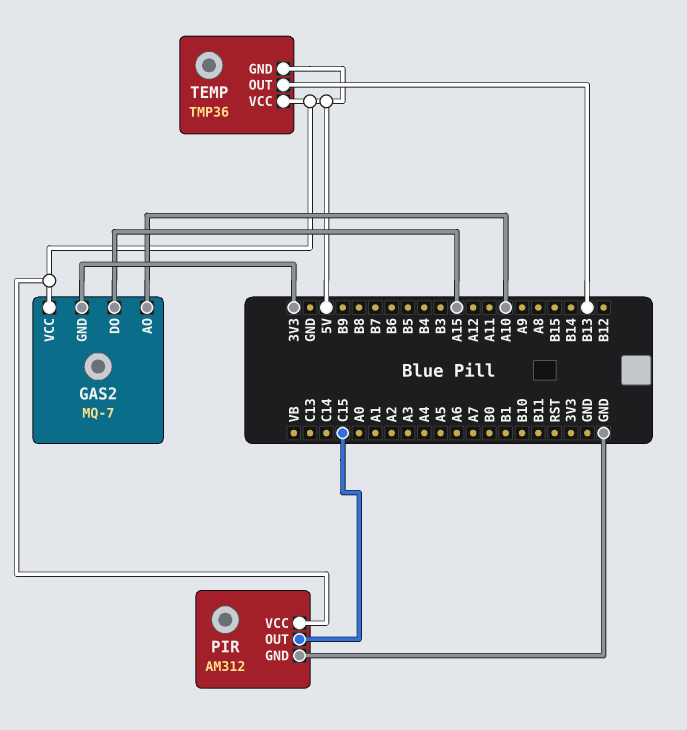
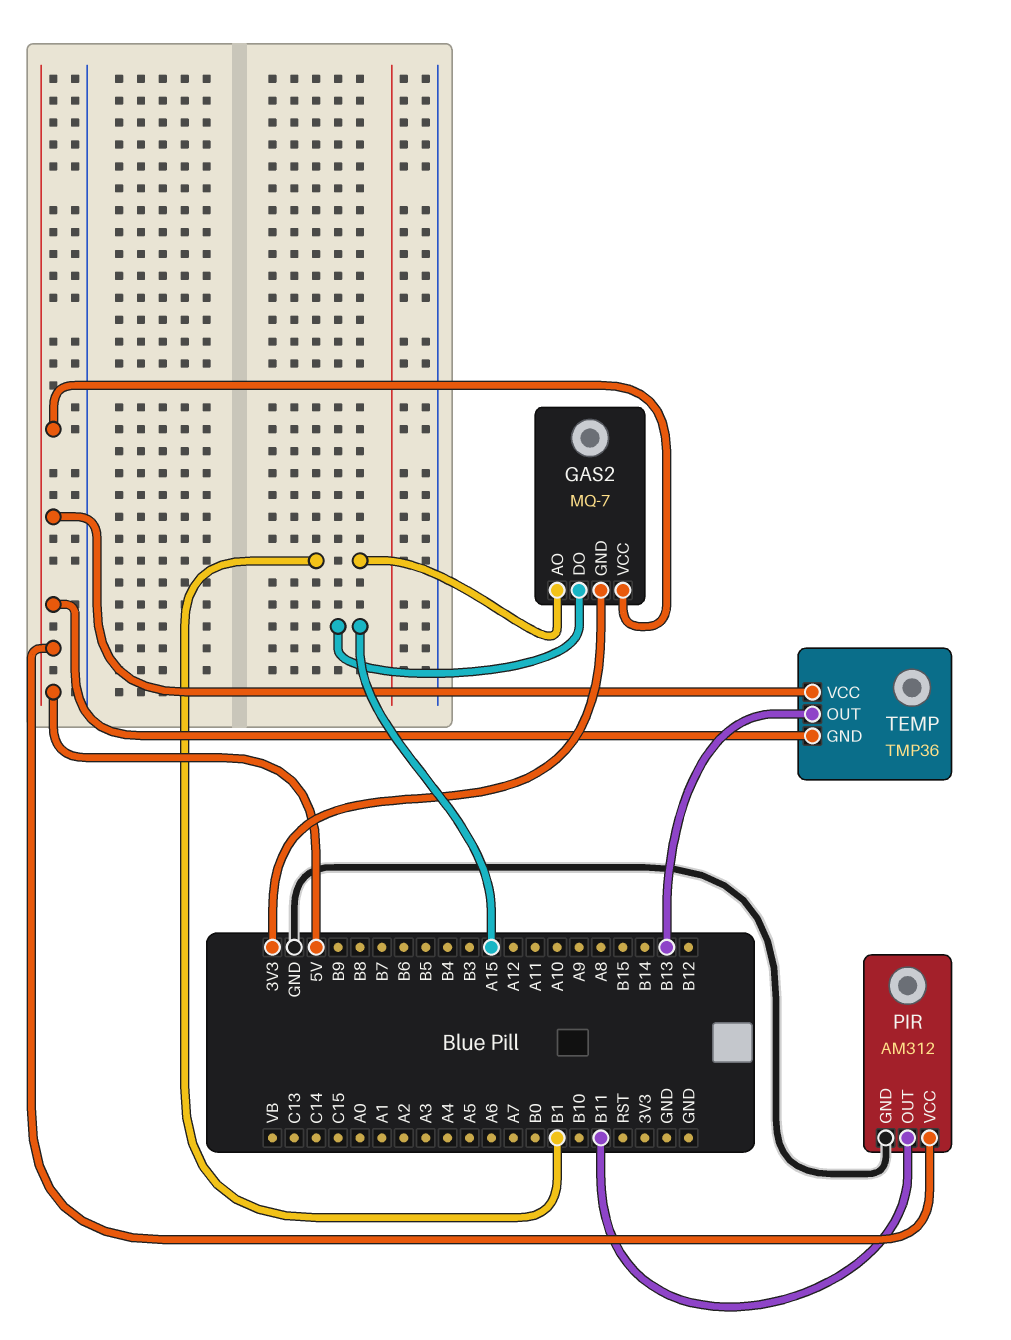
GAS2 pin AO: A10 -> B1
PIR pin OUT: C15 -> B11

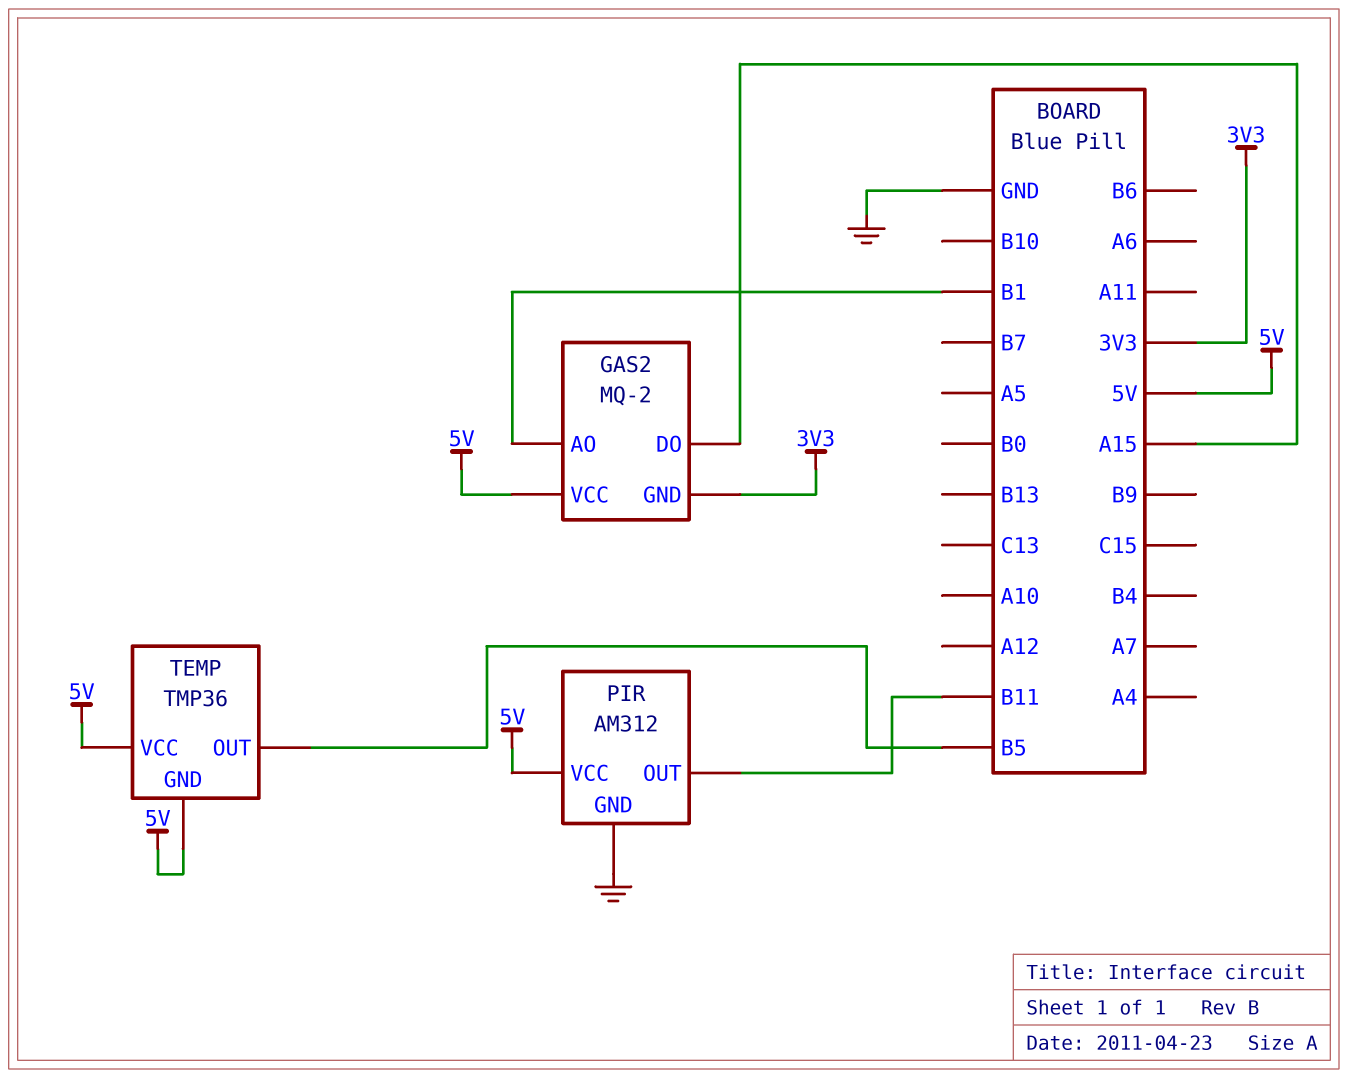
GAS2: MQ-7 -> MQ-2
TEMP pin OUT: B13 -> B5

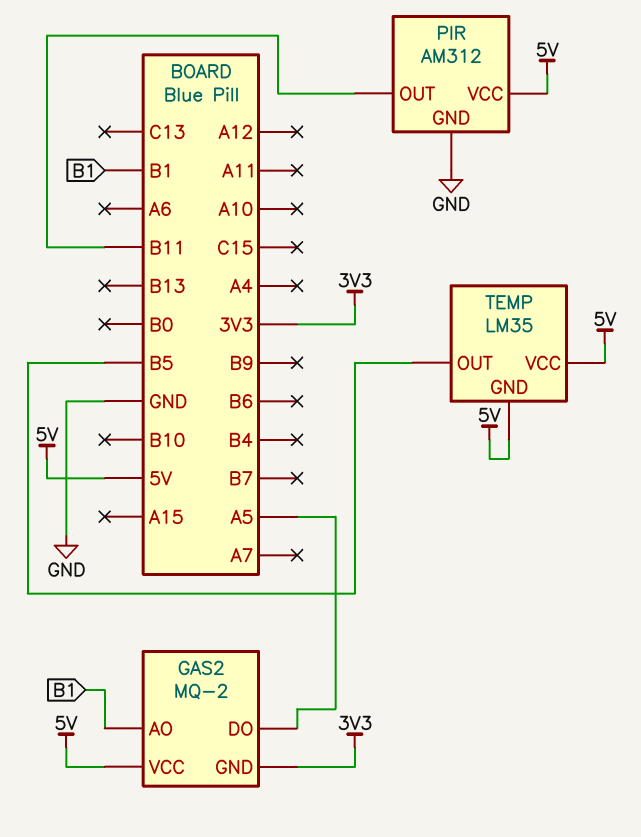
GAS2 pin DO: A15 -> A5
TEMP: TMP36 -> LM35

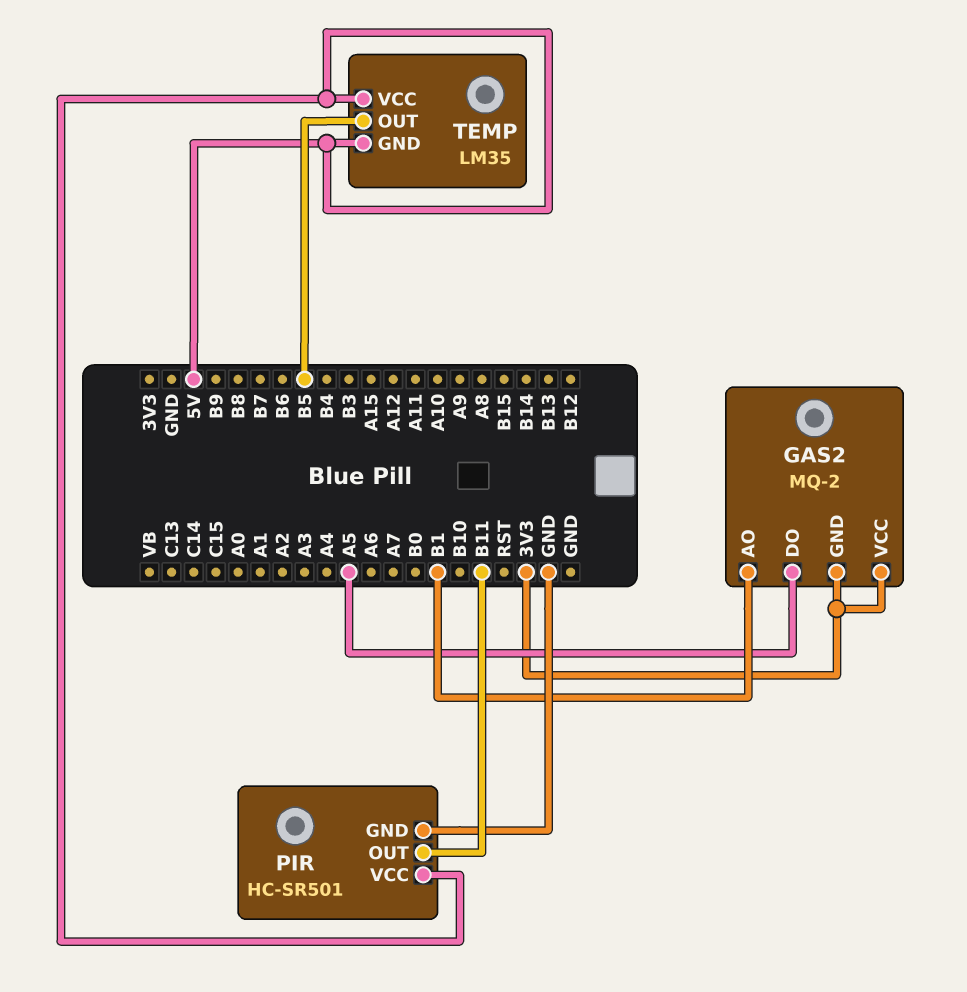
GAS2 pin VCC: 5V -> 3V3
PIR: AM312 -> HC-SR501

